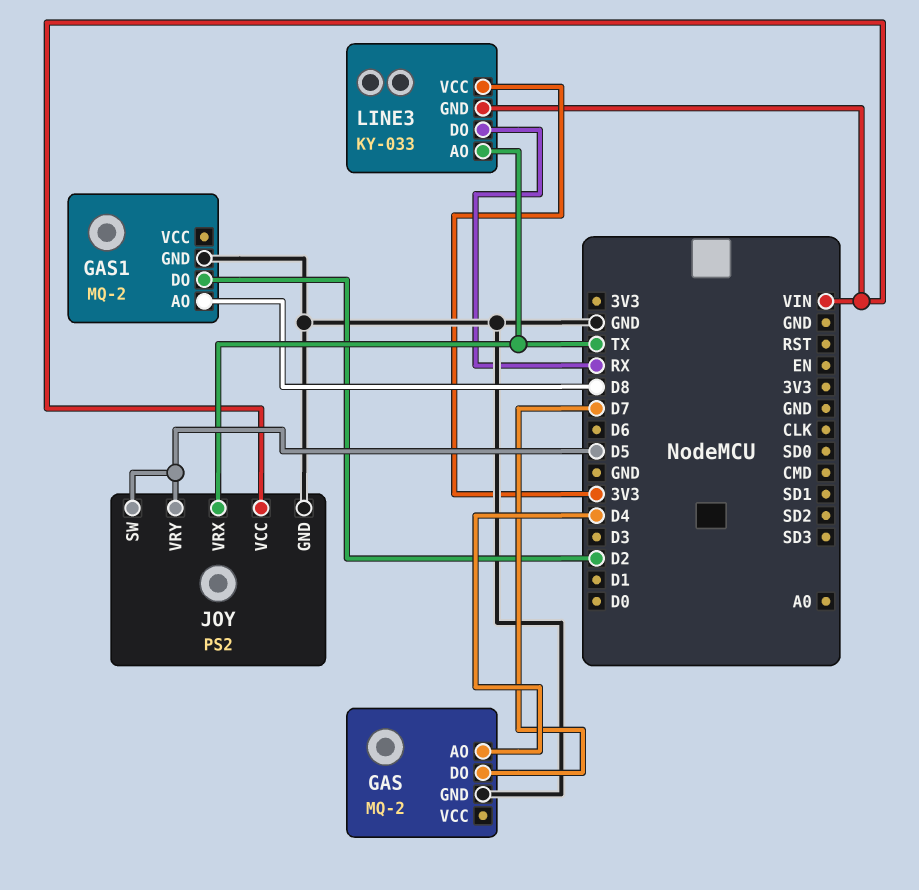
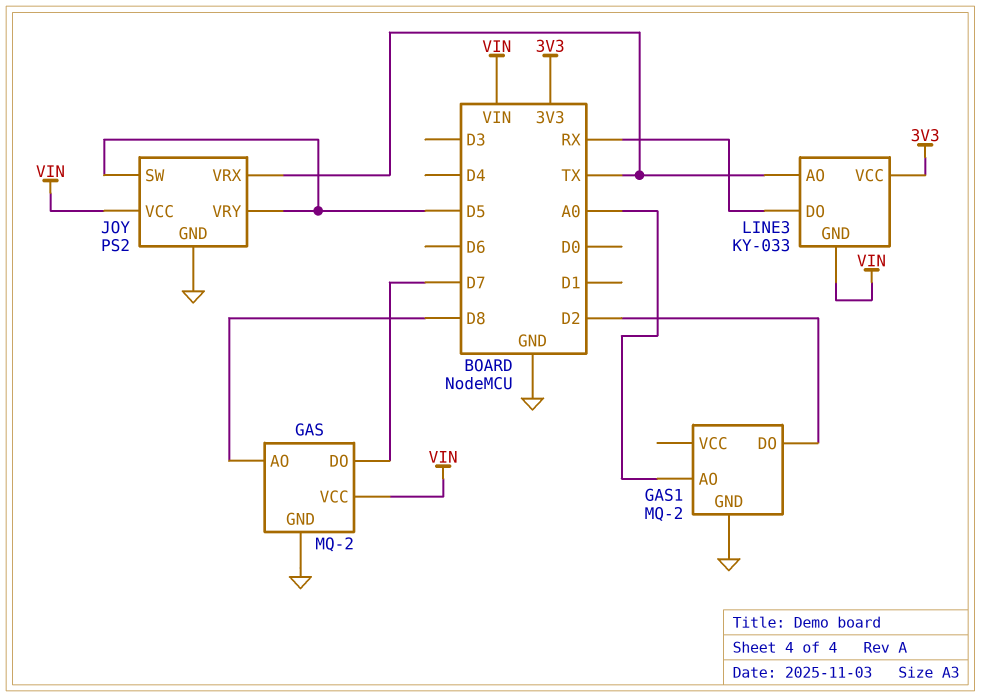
GAS pin AO: D4 -> D8
GAS pin VCC: none -> VIN
GAS1 pin AO: D8 -> A0

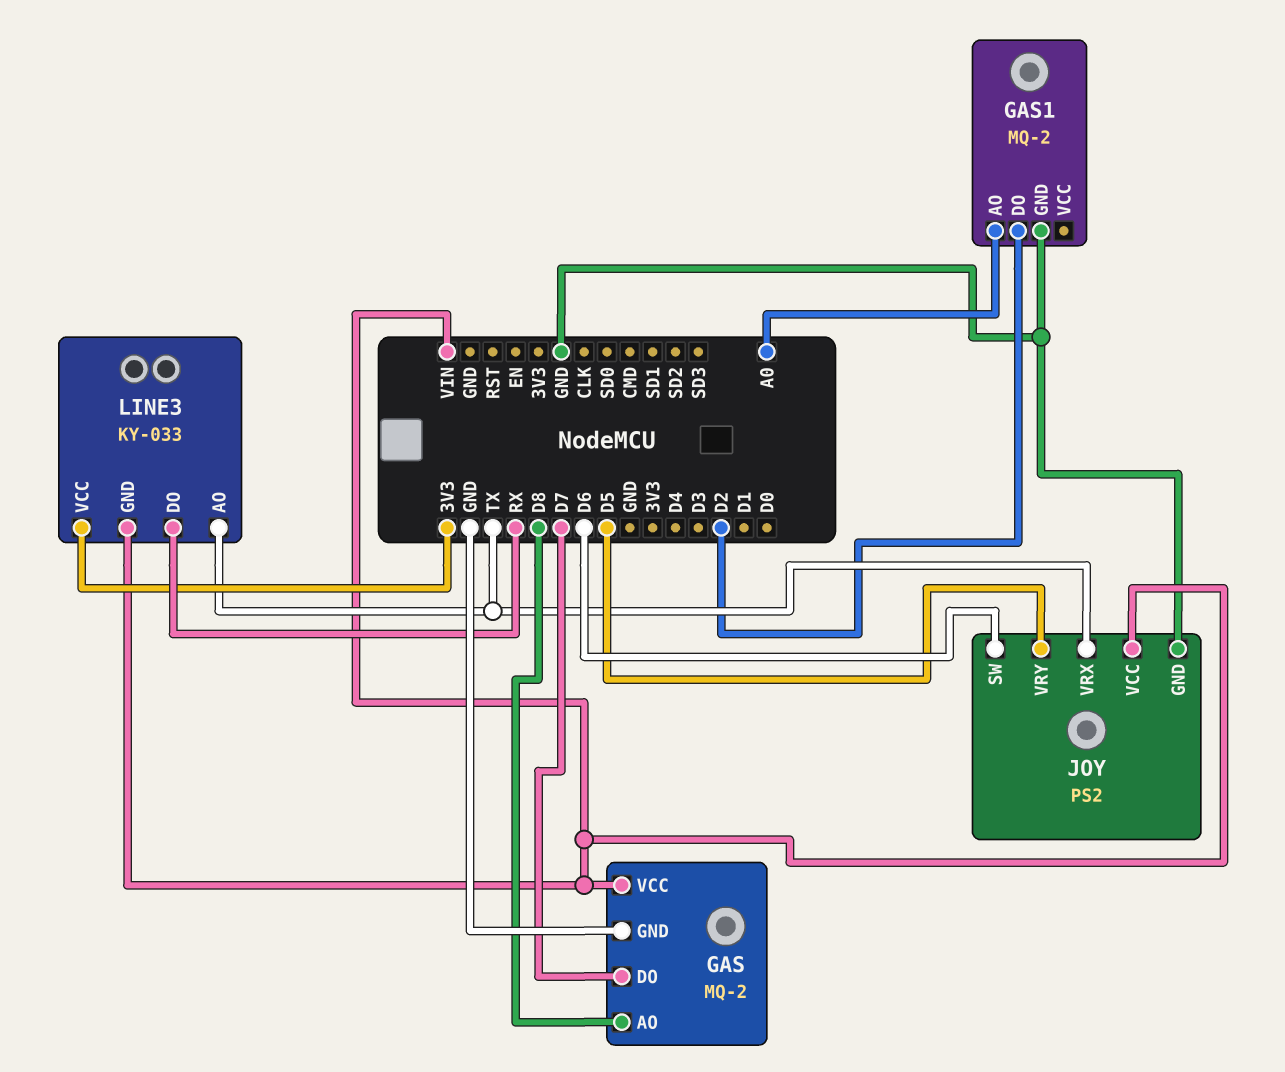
JOY pin SW: D5 -> D6

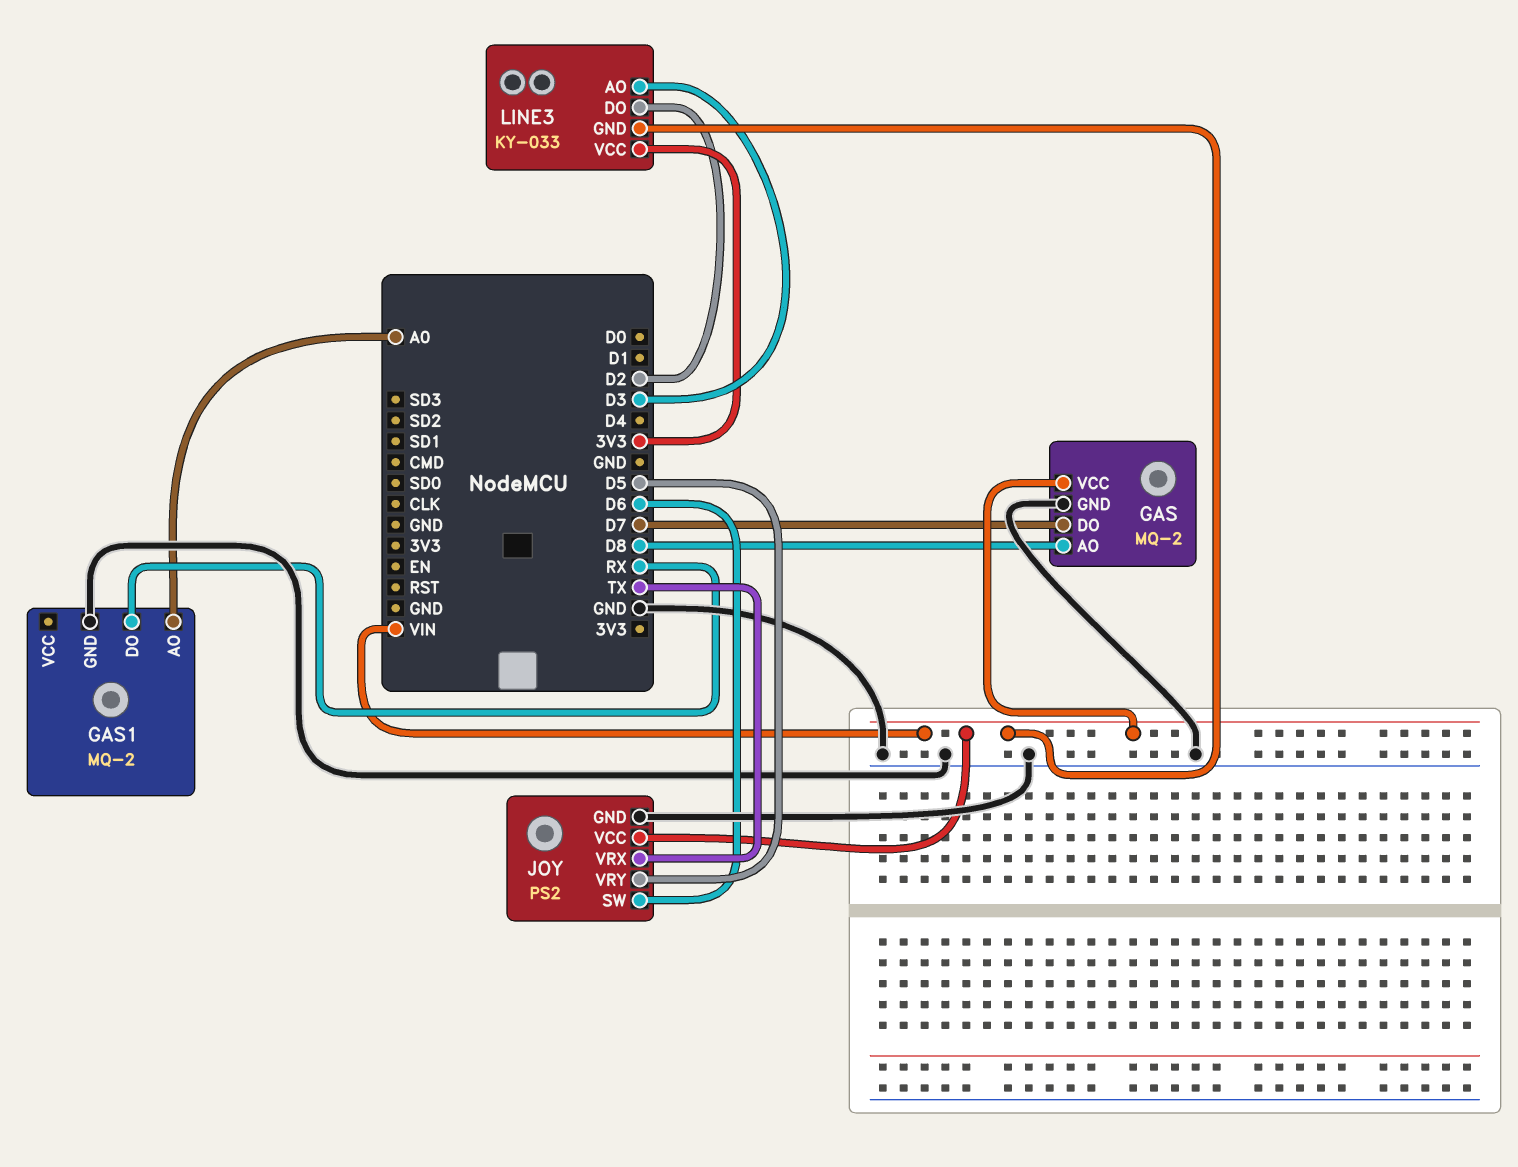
GAS1 pin DO: D2 -> RX
LINE3 pin AO: TX -> D3
LINE3 pin DO: RX -> D2

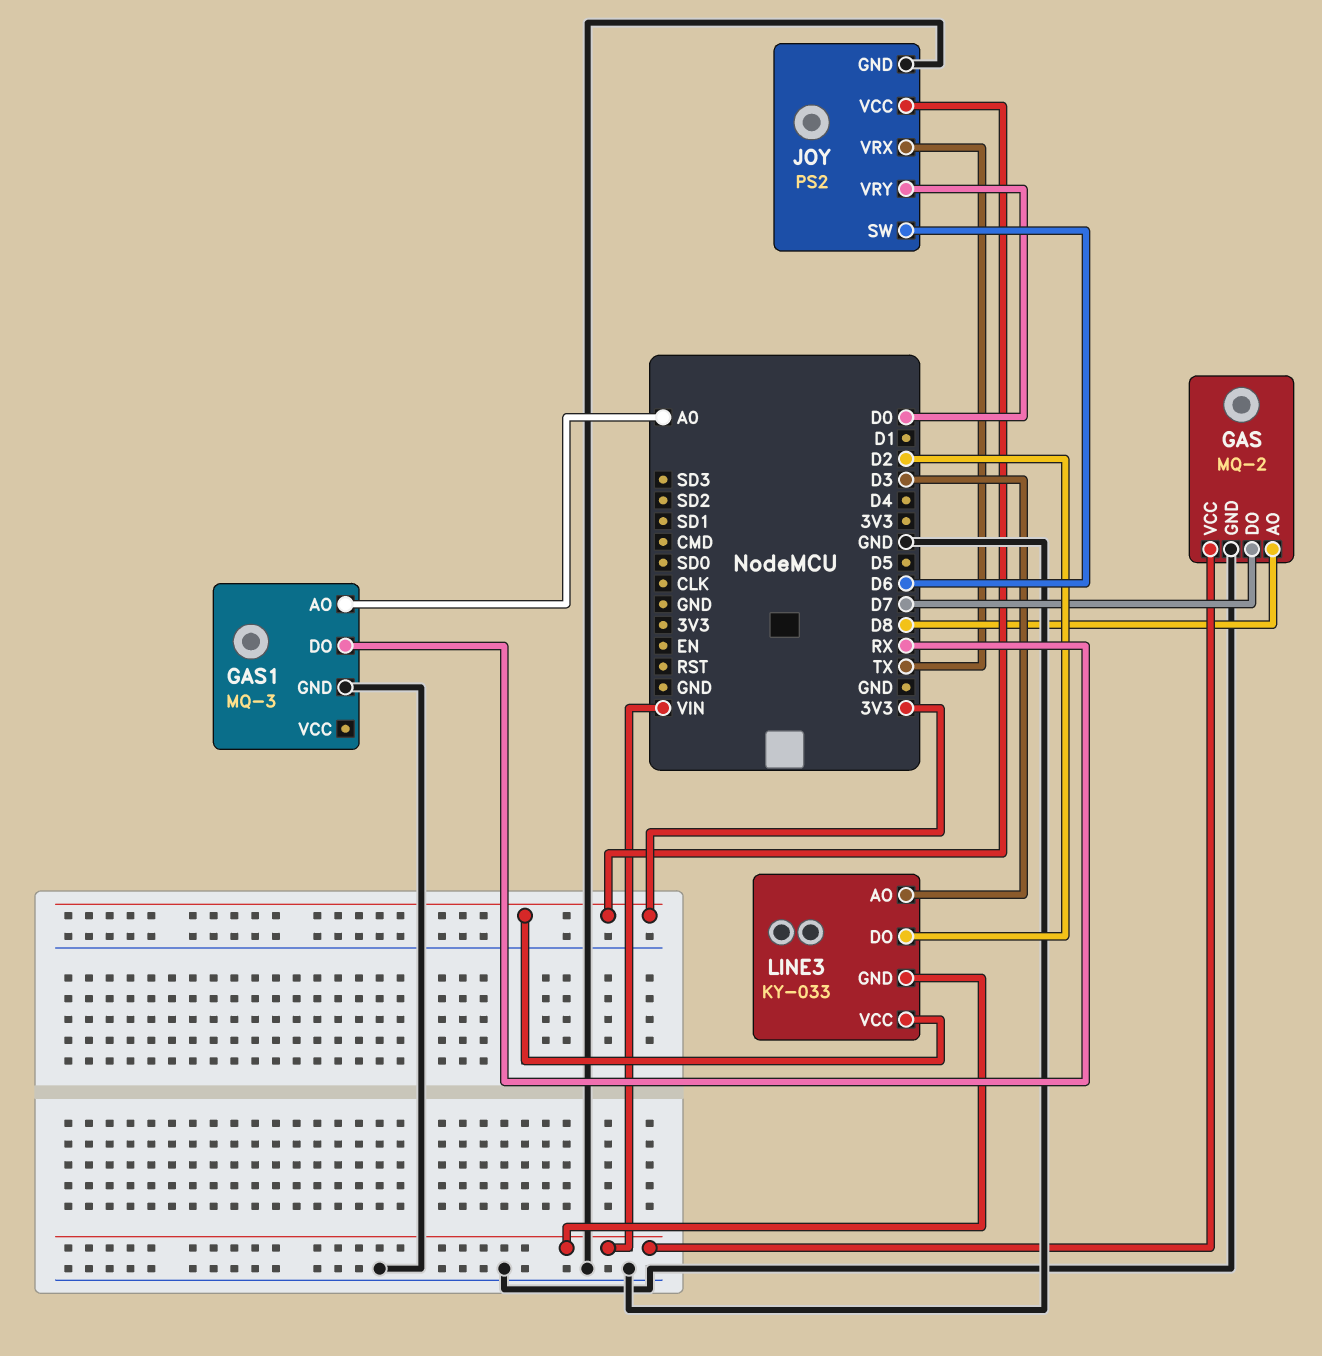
GAS1: MQ-2 -> MQ-3
JOY pin VCC: VIN -> 3V3
JOY pin VRY: D5 -> D0

